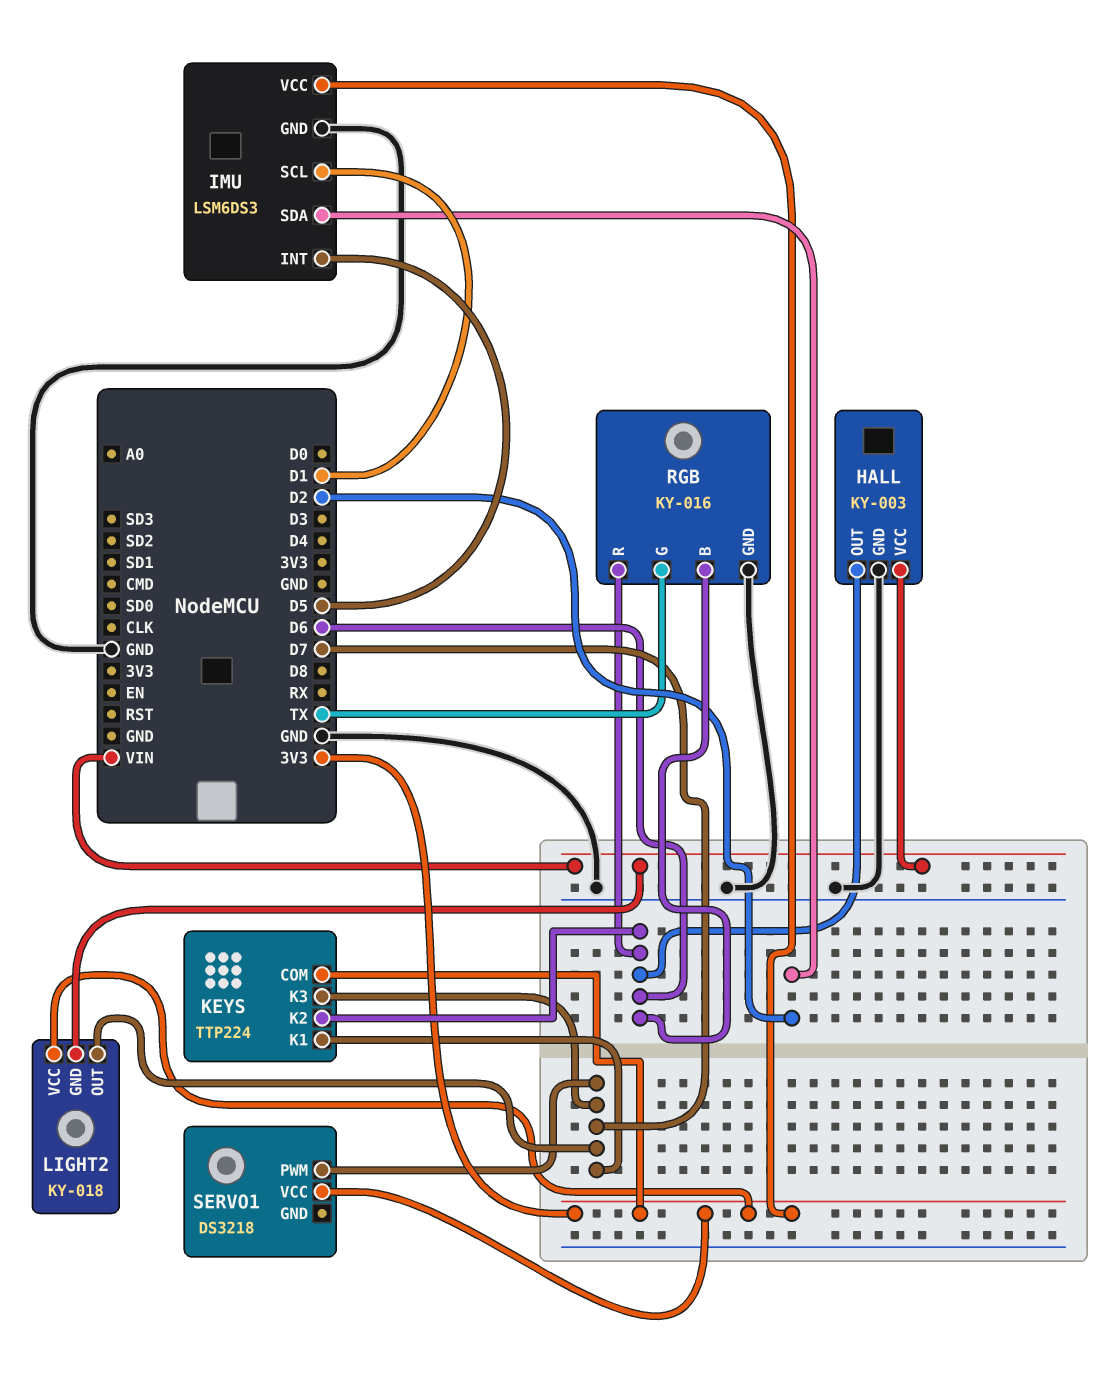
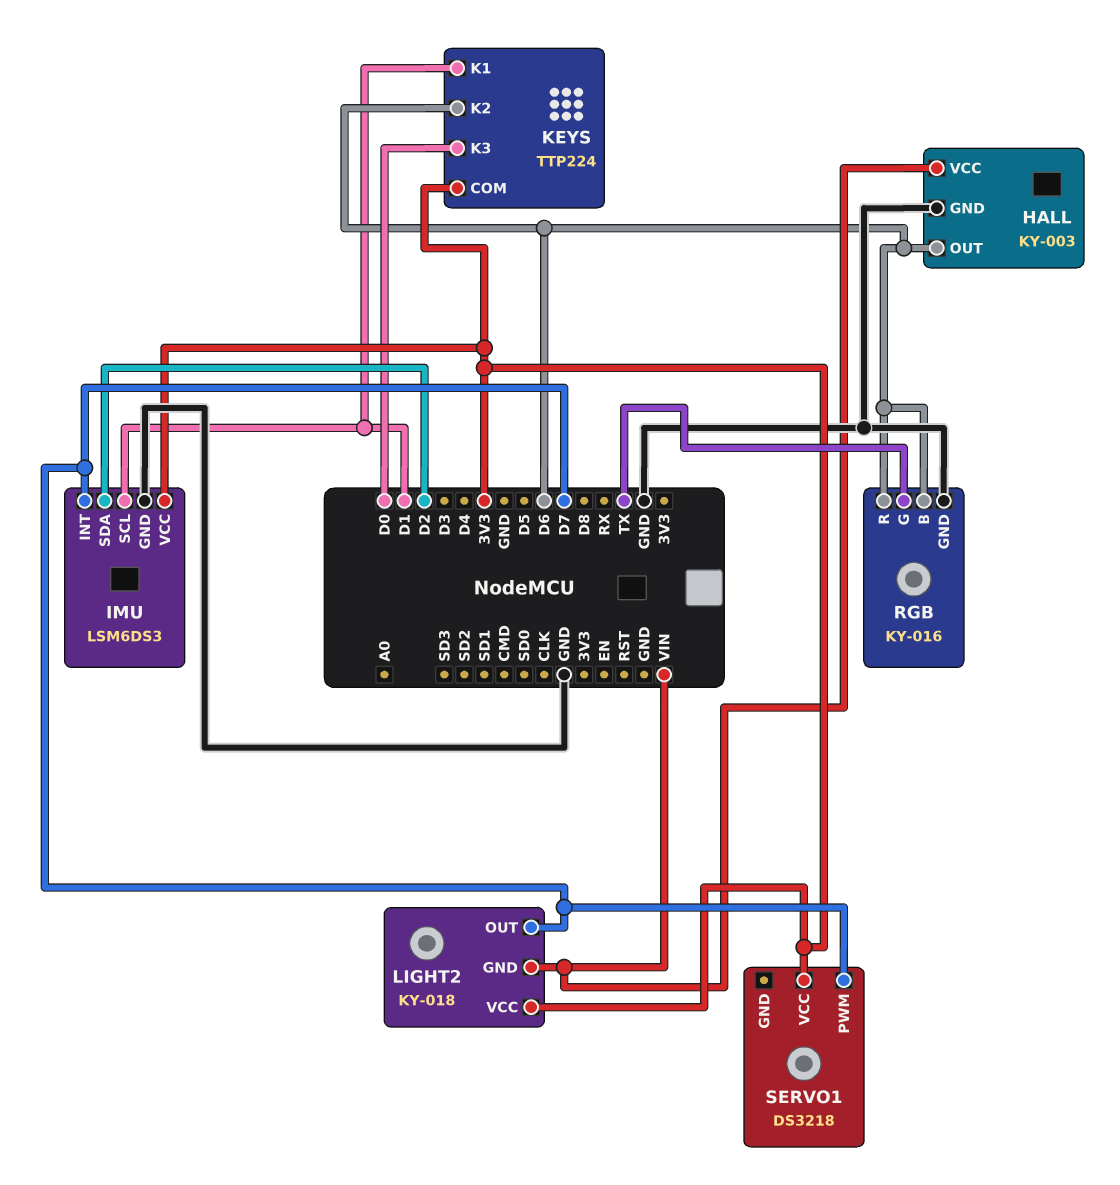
IMU pin INT: D5 -> D7
KEYS pin K1: D7 -> D1
KEYS pin K3: D7 -> D0

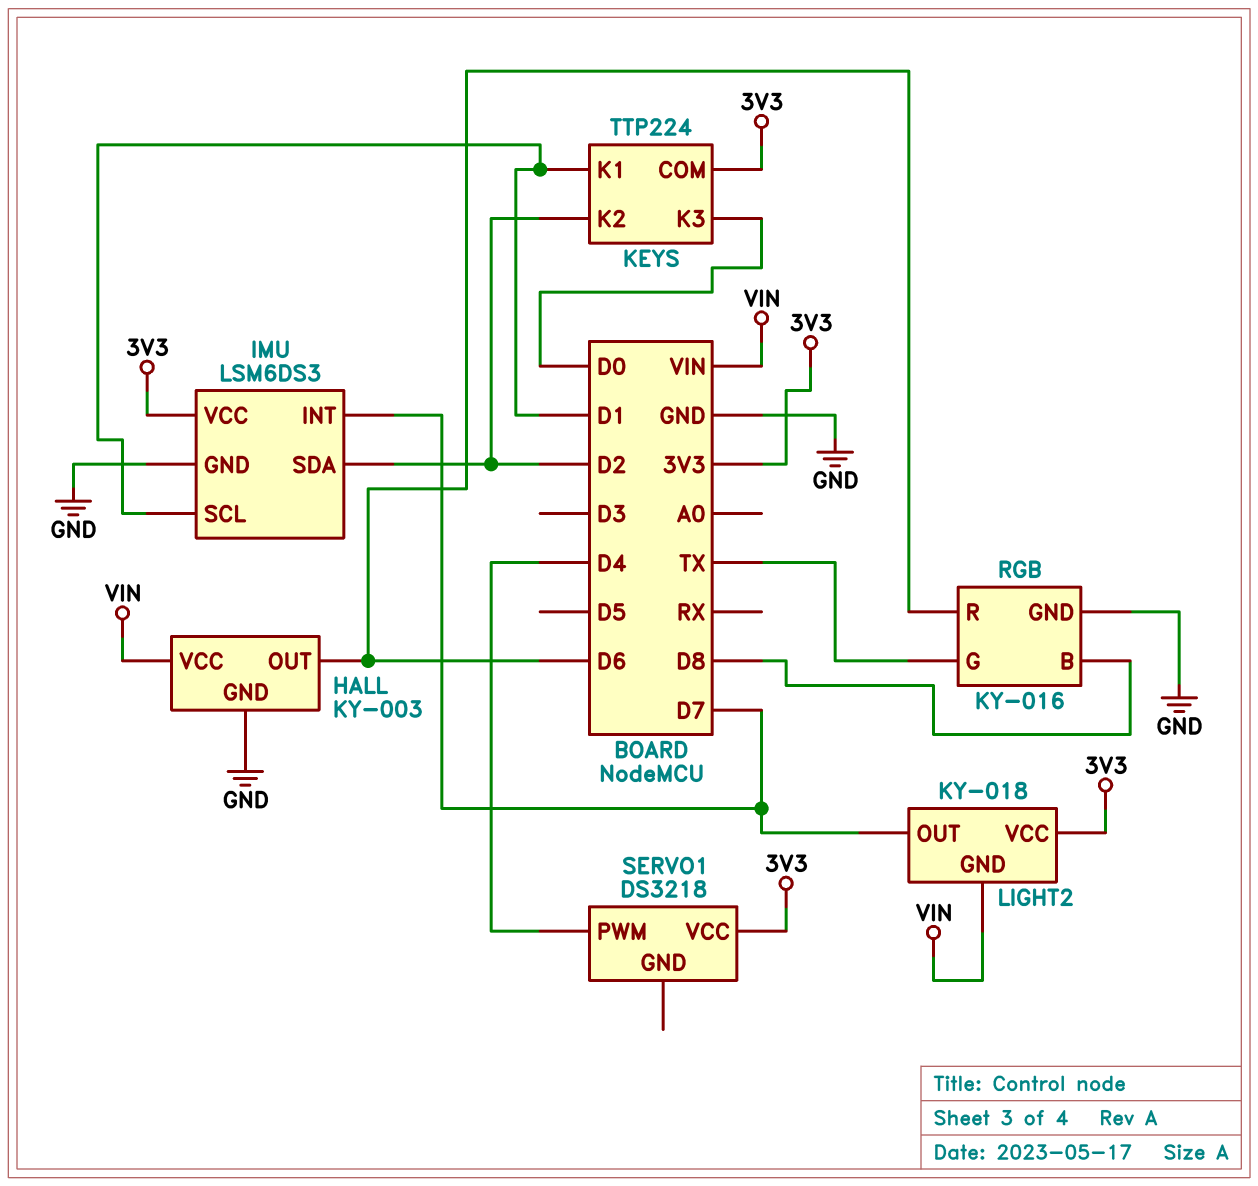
KEYS pin K2: D6 -> D2
RGB pin B: D6 -> D8
SERVO1 pin PWM: D7 -> D4

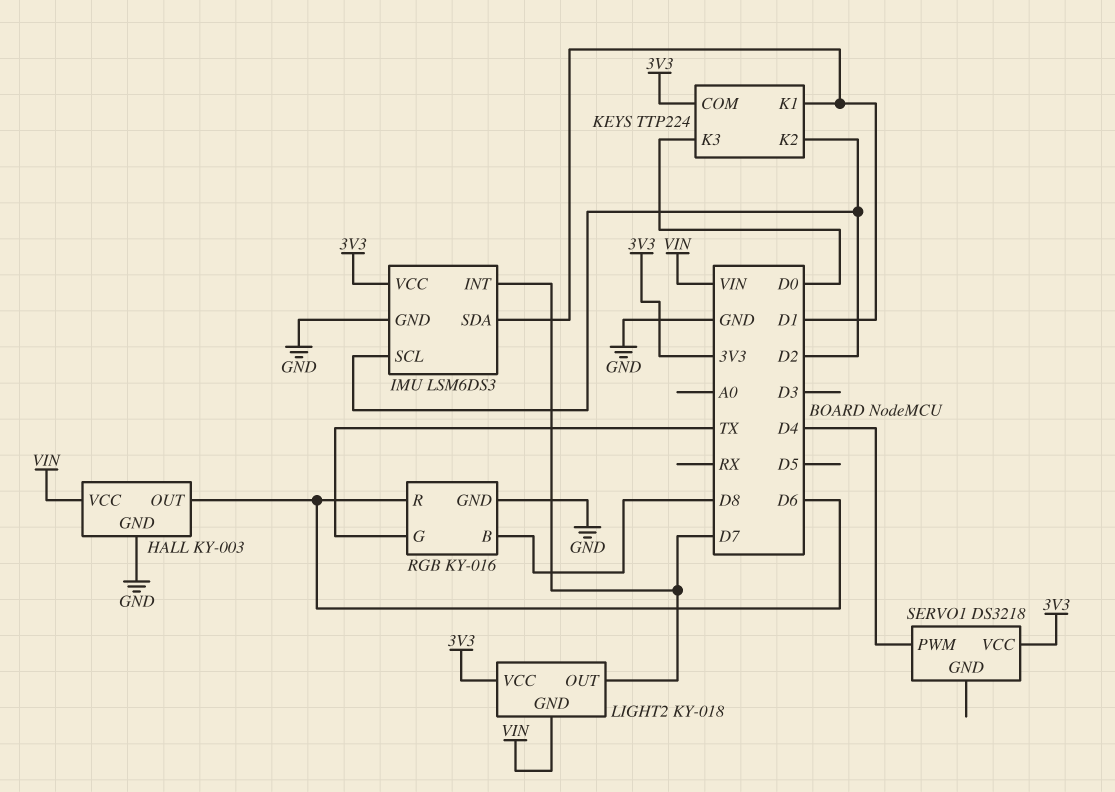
IMU pin SCL: D1 -> D2
IMU pin SDA: D2 -> D1

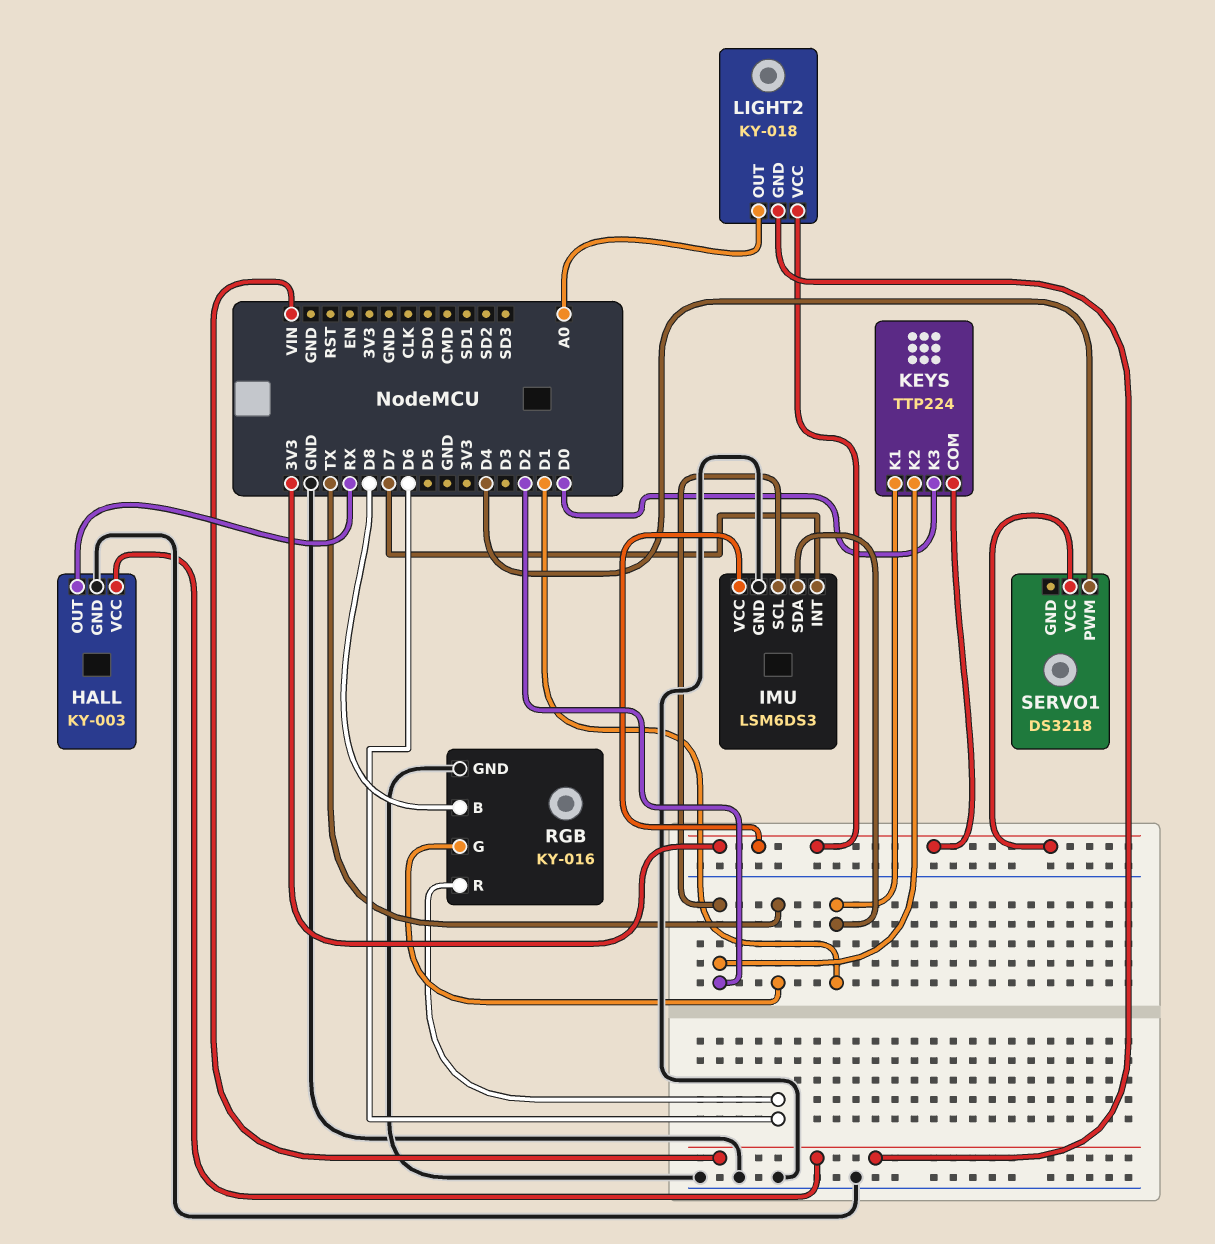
HALL pin OUT: D6 -> RX
LIGHT2 pin OUT: D7 -> A0

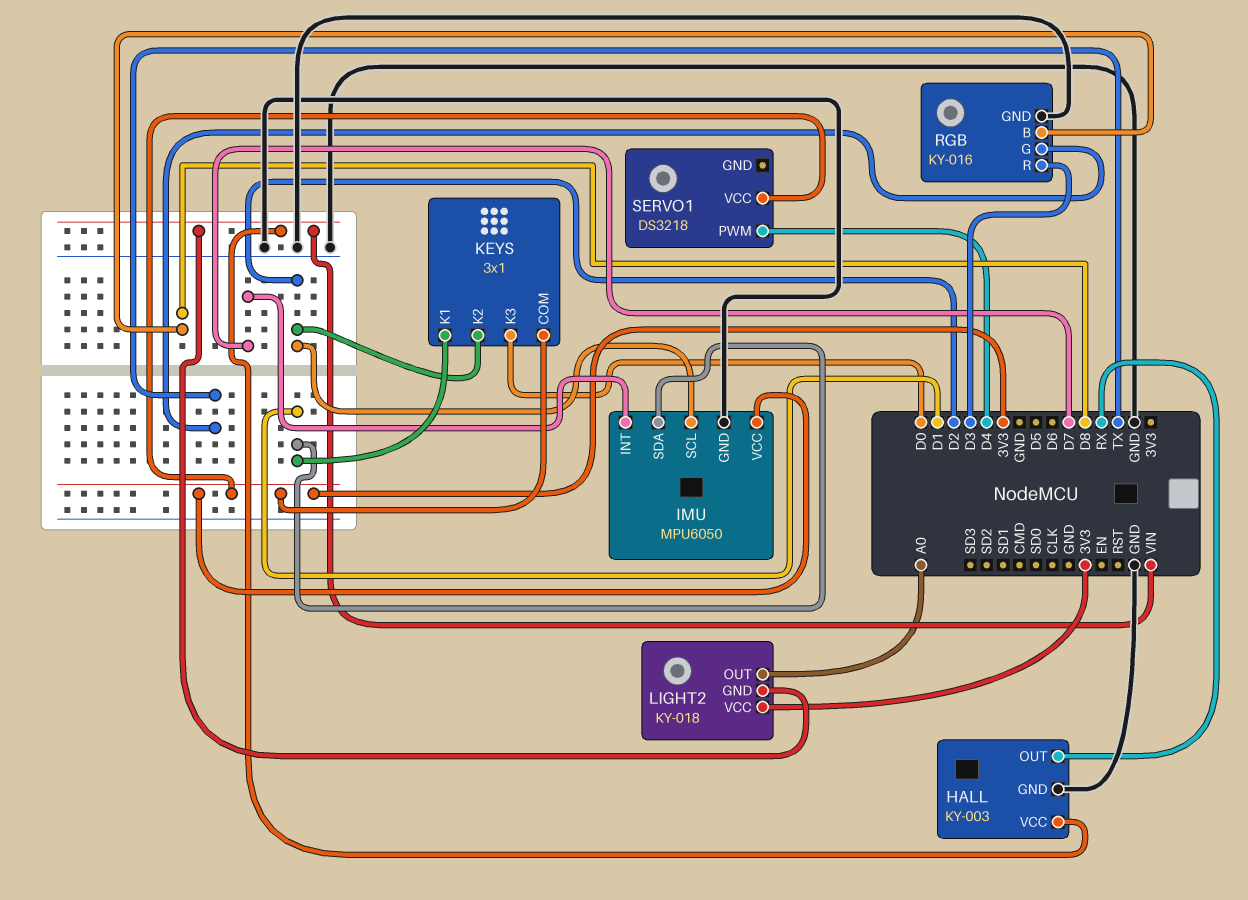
IMU: LSM6DS3 -> MPU6050
KEYS: TTP224 -> 3x1
RGB pin R: D6 -> D3

